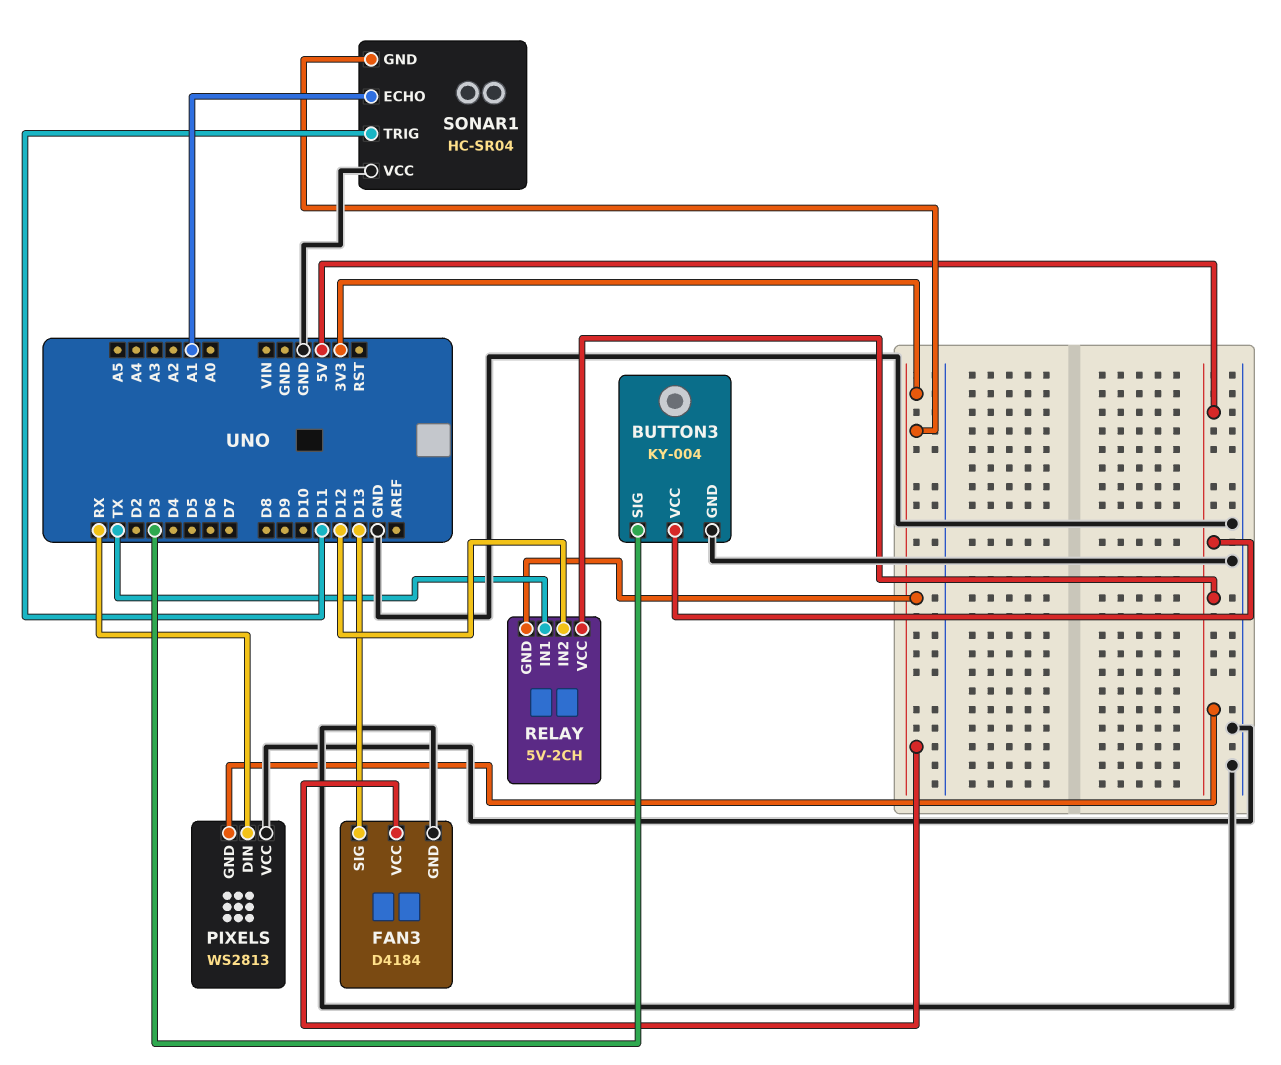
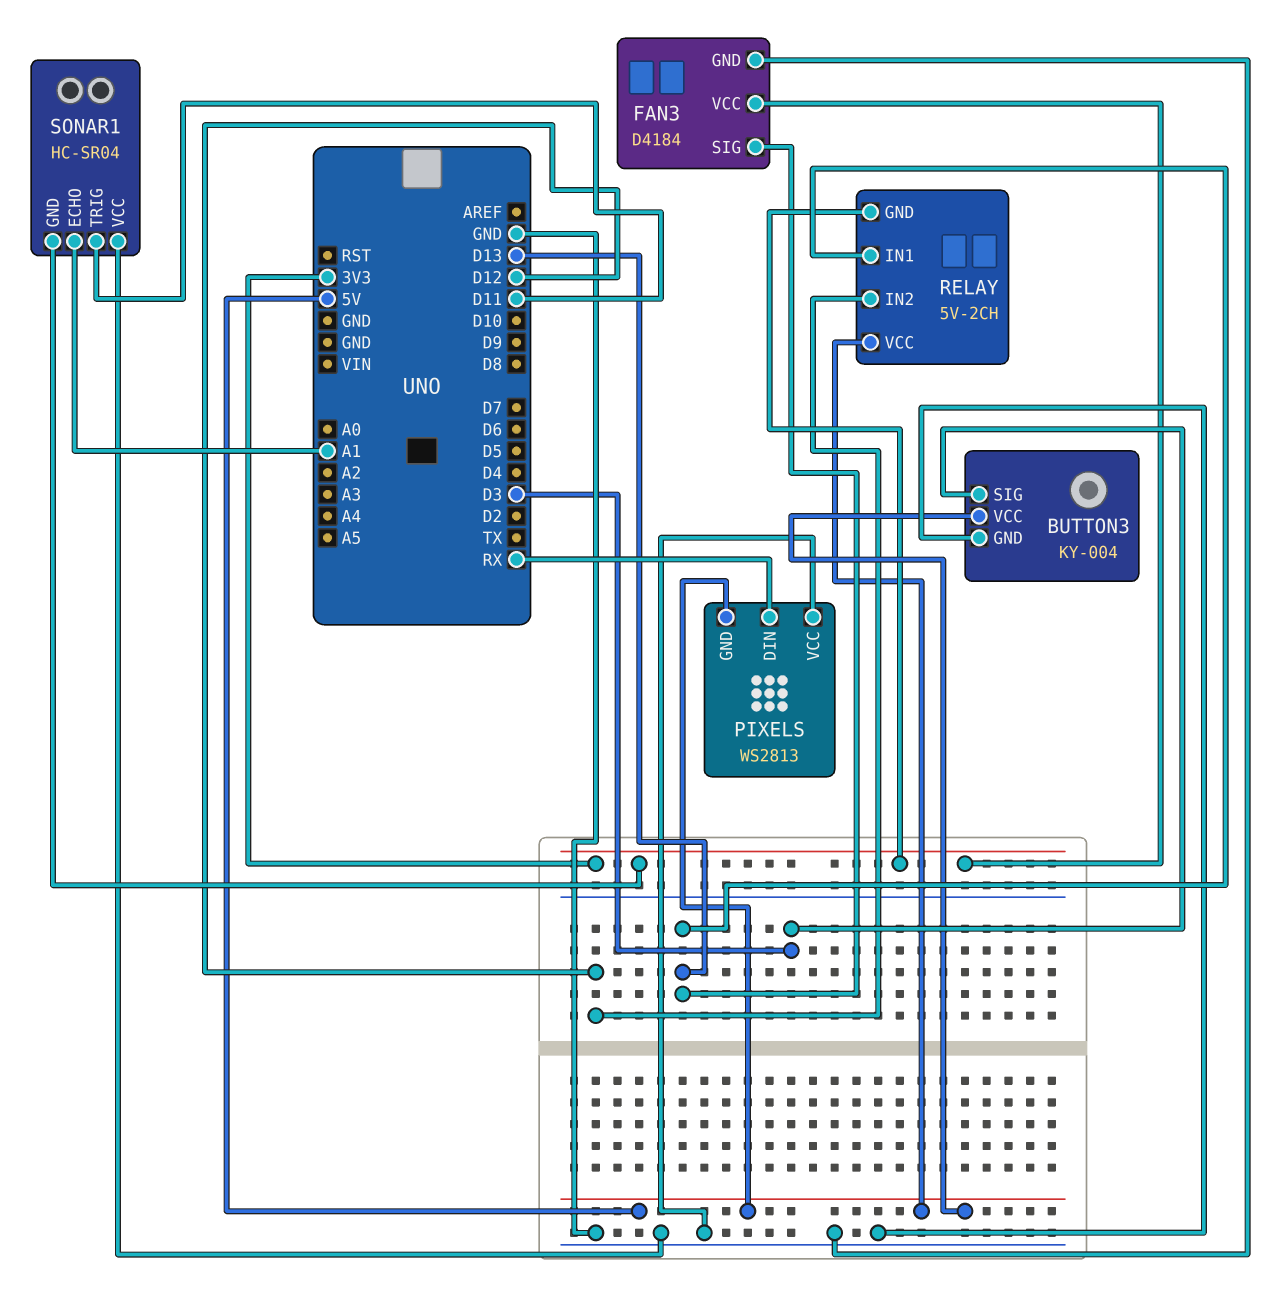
RELAY pin IN1: TX -> D13

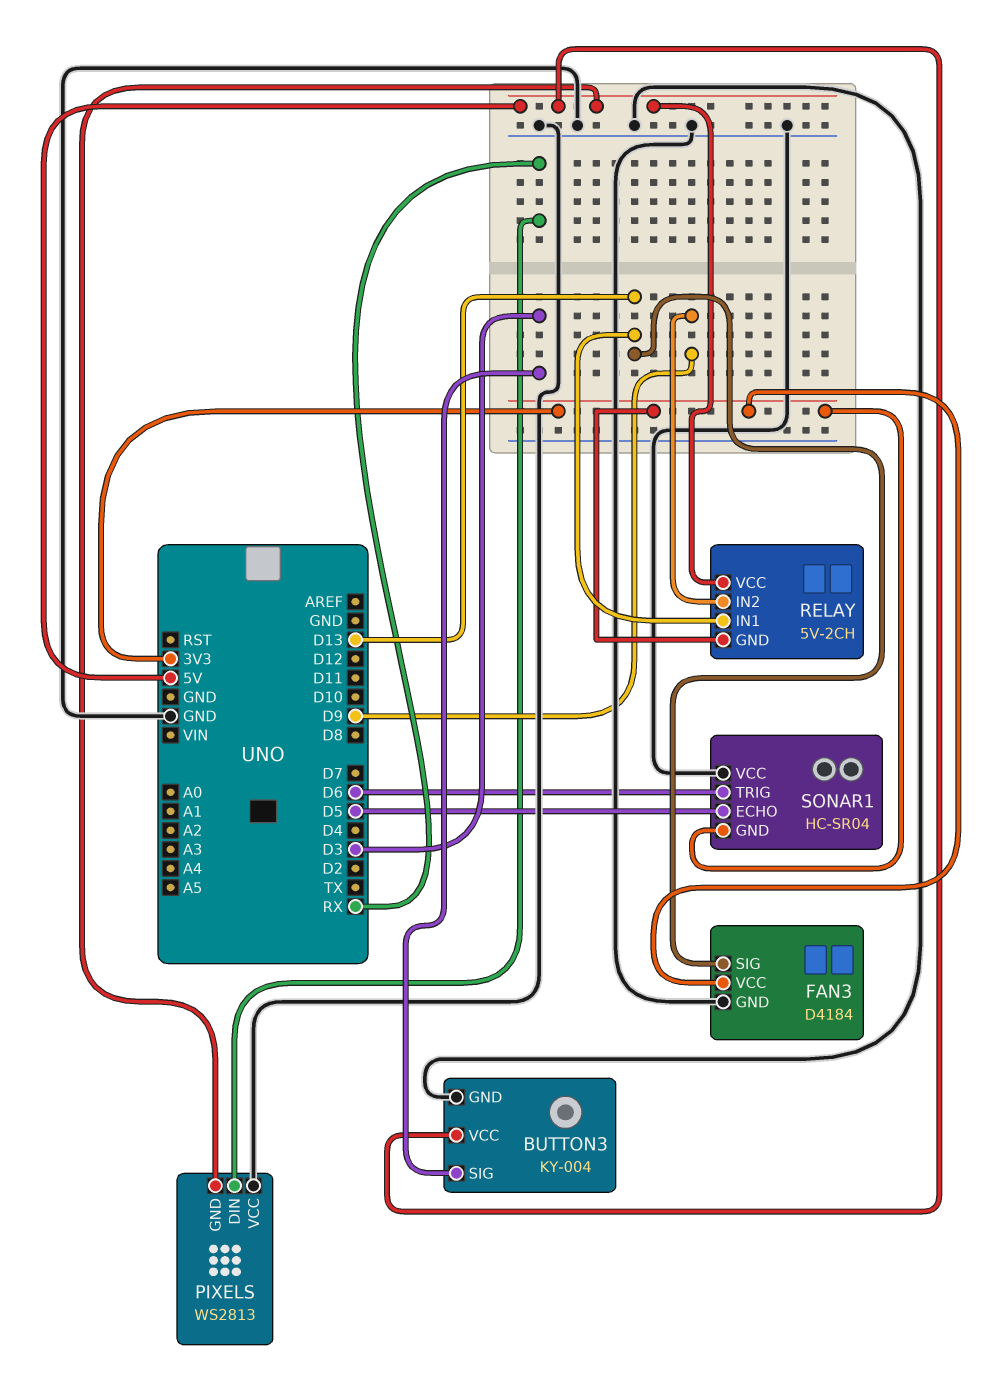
RELAY pin IN2: D12 -> D9
SONAR1 pin ECHO: A1 -> D5
SONAR1 pin TRIG: D11 -> D6

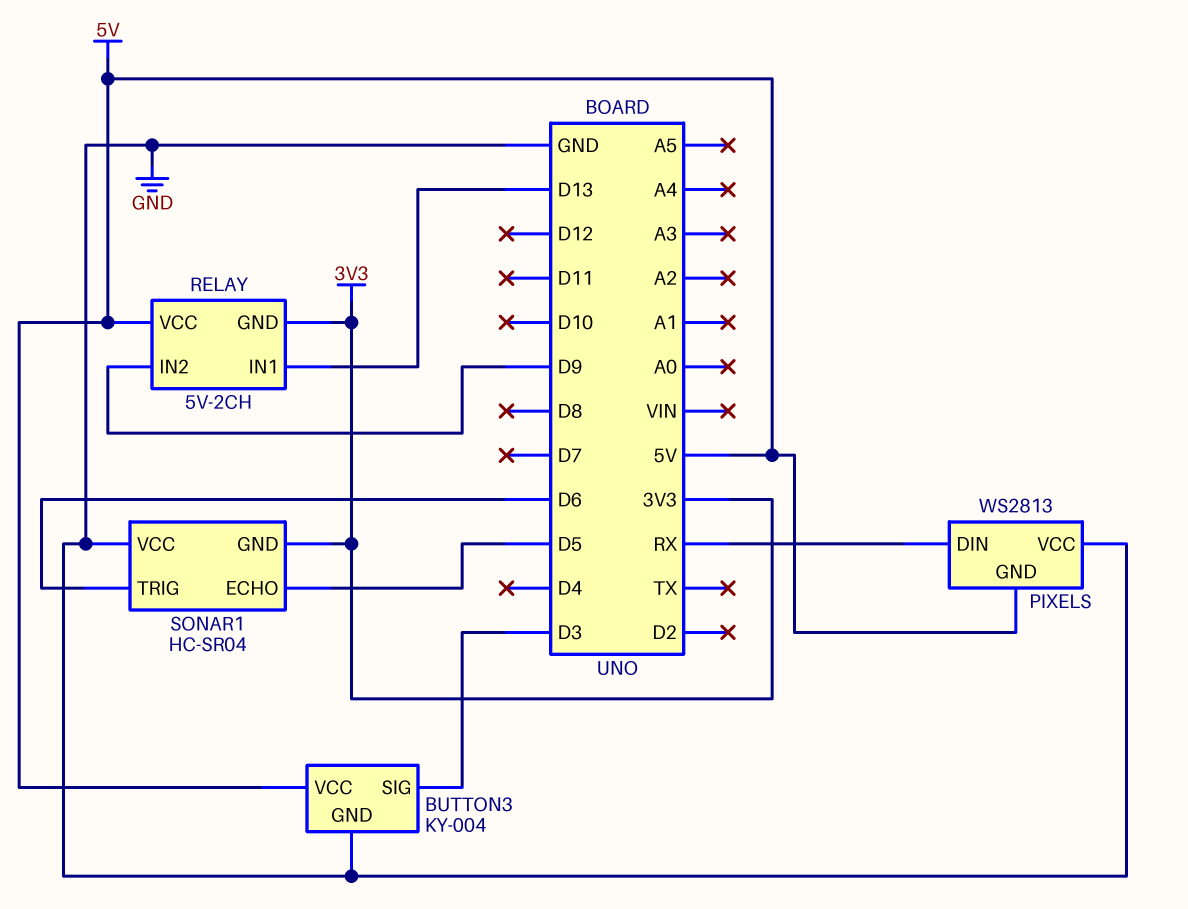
FAN3: D4184 -> none
FAN3 pin GND: GND -> none
FAN3 pin SIG: D13 -> none
FAN3 pin VCC: 3V3 -> none

